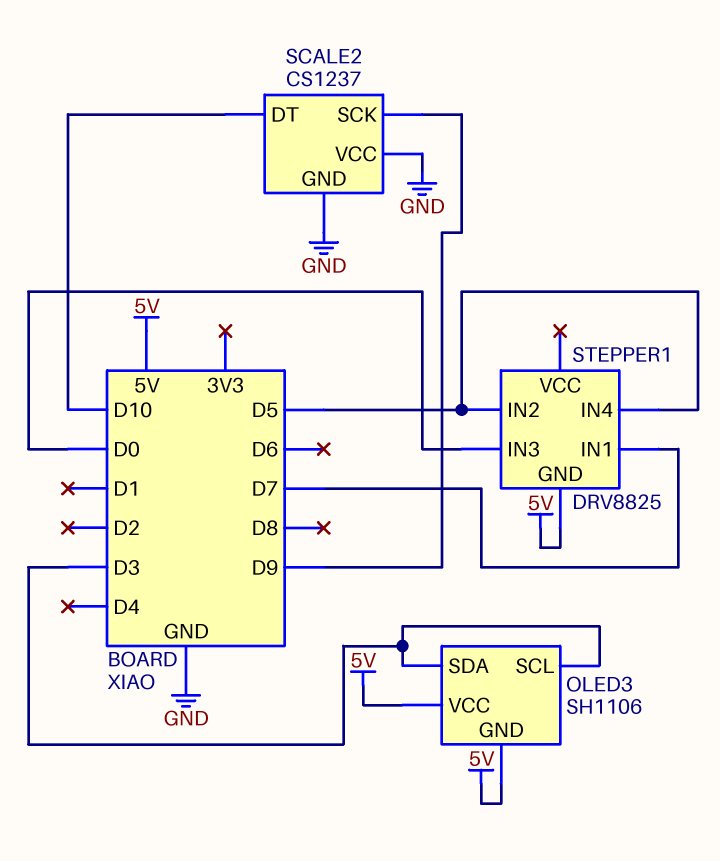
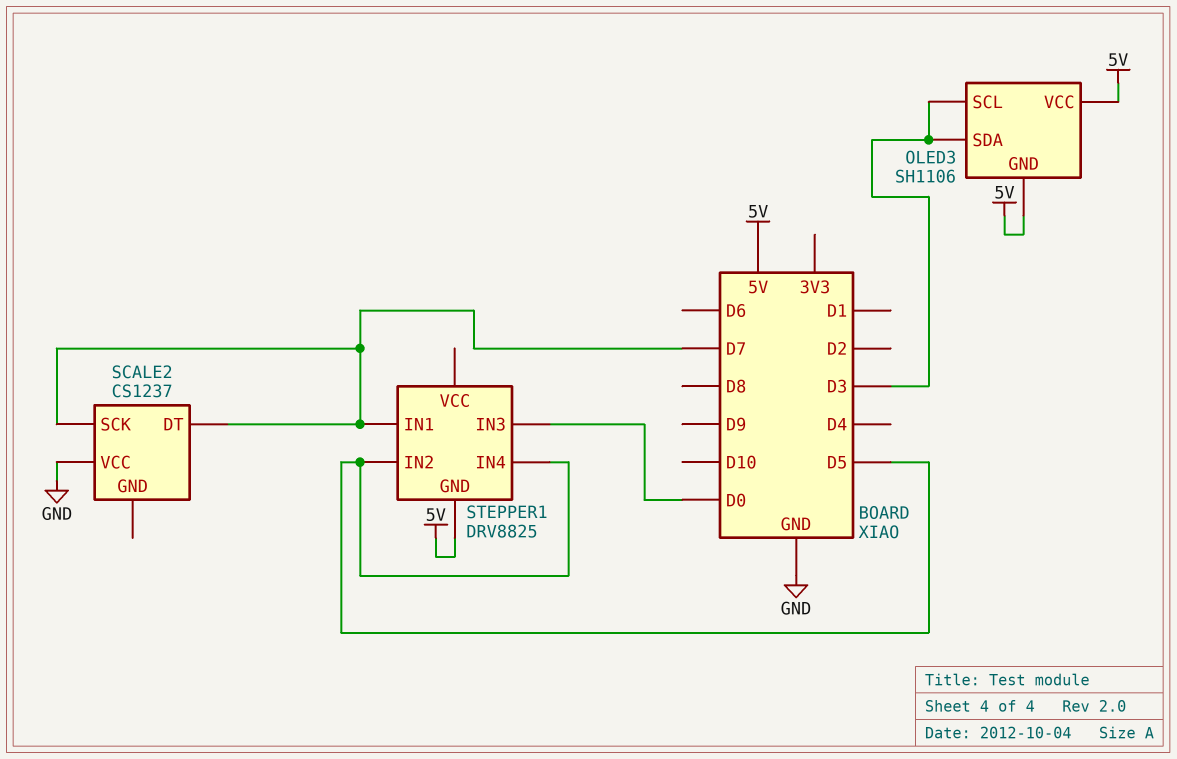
SCALE2 pin DT: D10 -> D7
SCALE2 pin GND: GND -> none
SCALE2 pin SCK: D9 -> D7

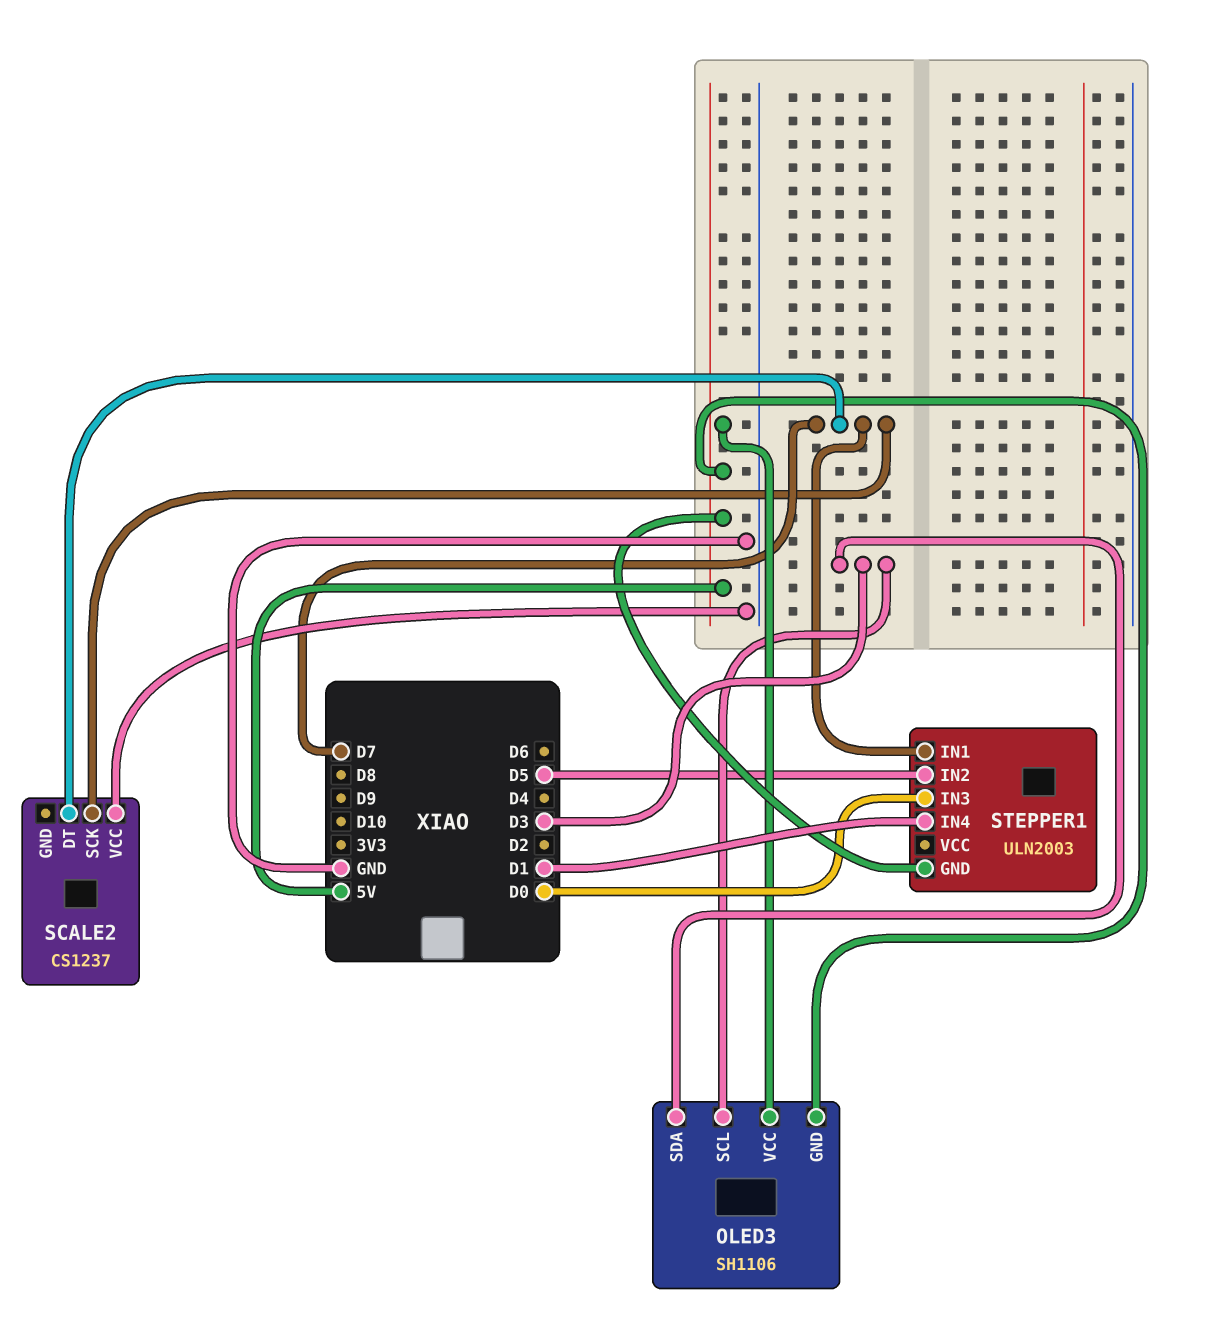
STEPPER1: DRV8825 -> ULN2003
STEPPER1 pin IN4: D5 -> D1

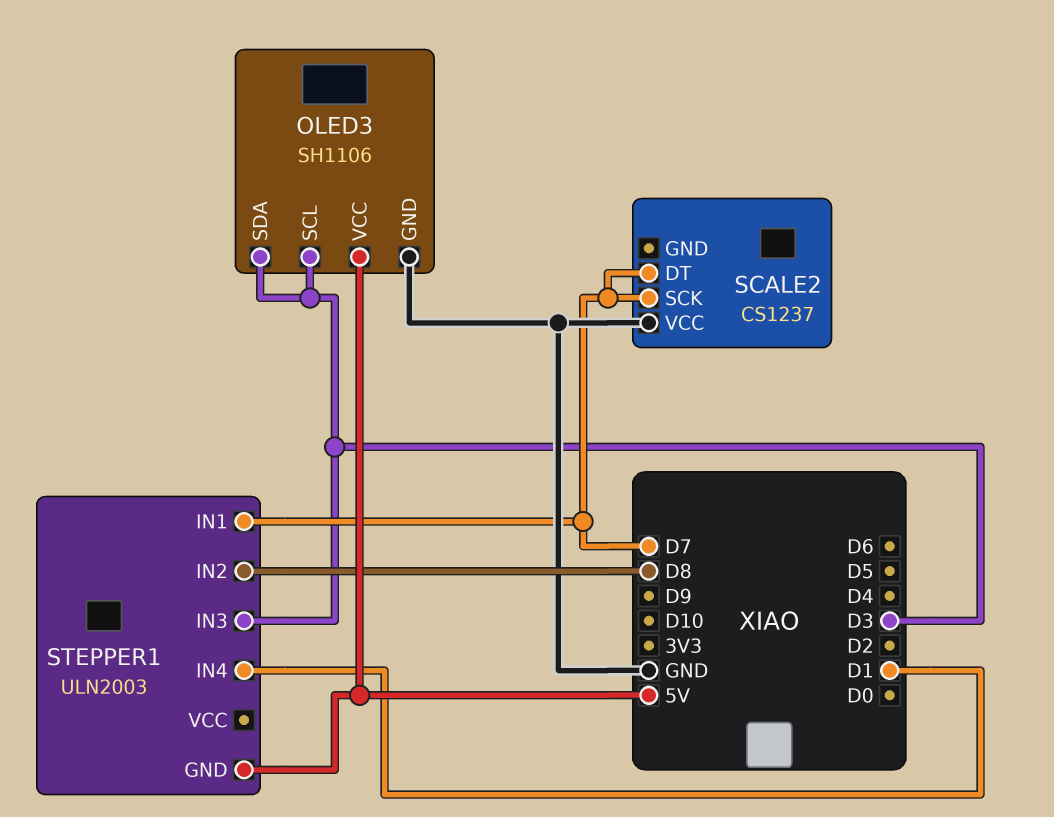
OLED3 pin GND: 5V -> GND
STEPPER1 pin IN2: D5 -> D8
STEPPER1 pin IN3: D0 -> D3

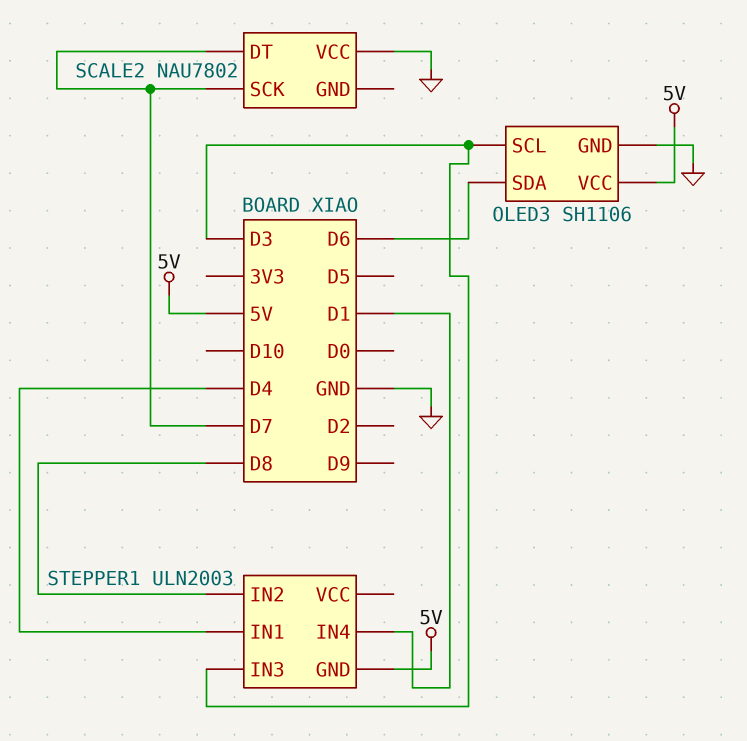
OLED3 pin SDA: D3 -> D6
SCALE2: CS1237 -> NAU7802
STEPPER1 pin IN1: D7 -> D4

